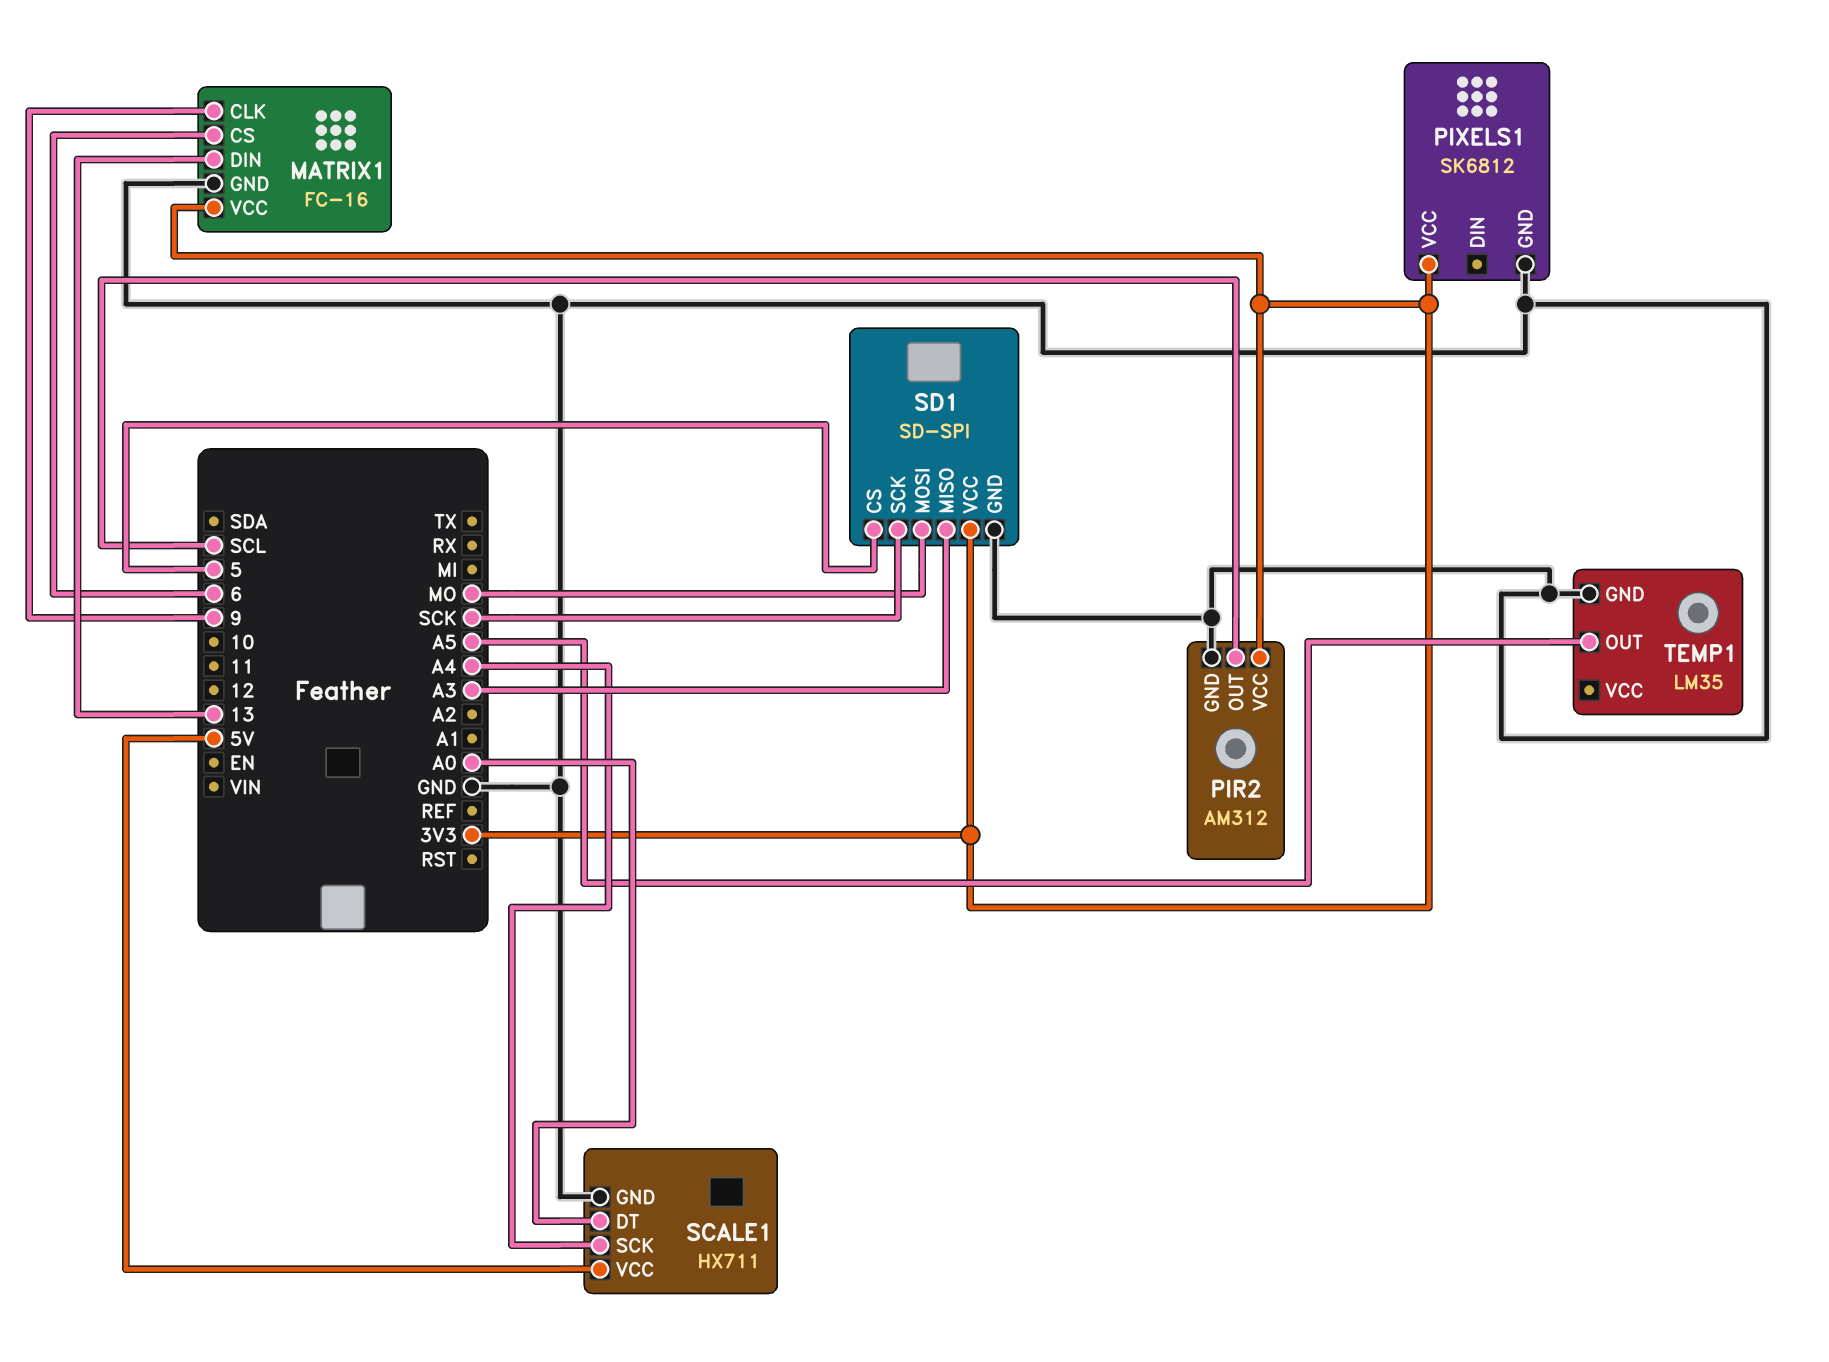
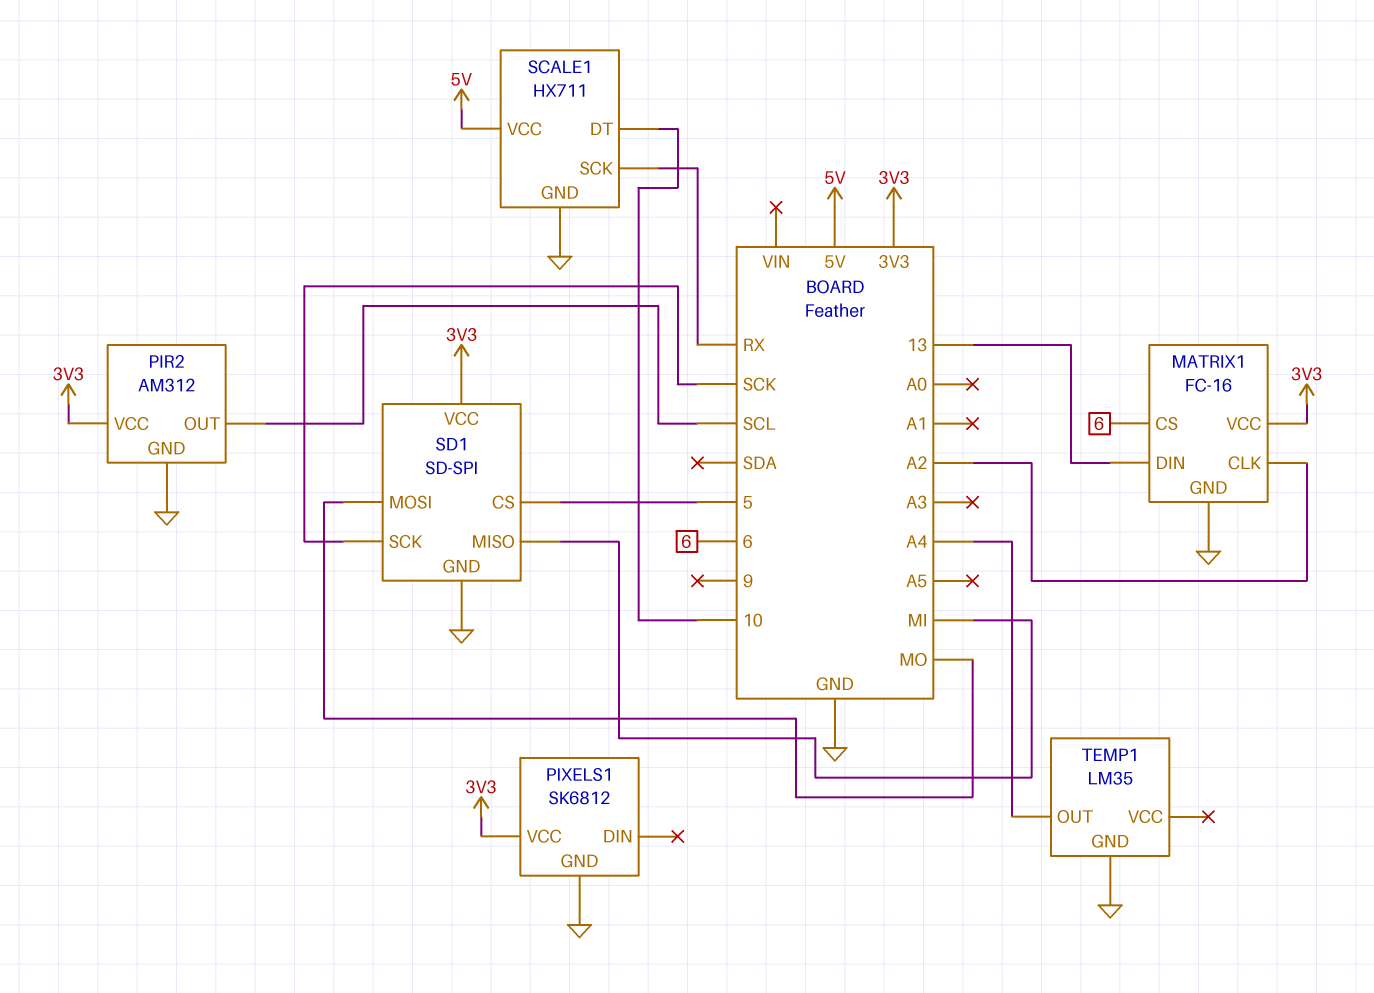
MATRIX1 pin CLK: 9 -> A2
SCALE1 pin DT: A0 -> 10
SCALE1 pin SCK: A4 -> RX
SD1 pin MISO: A3 -> MI
TEMP1 pin OUT: A5 -> A4

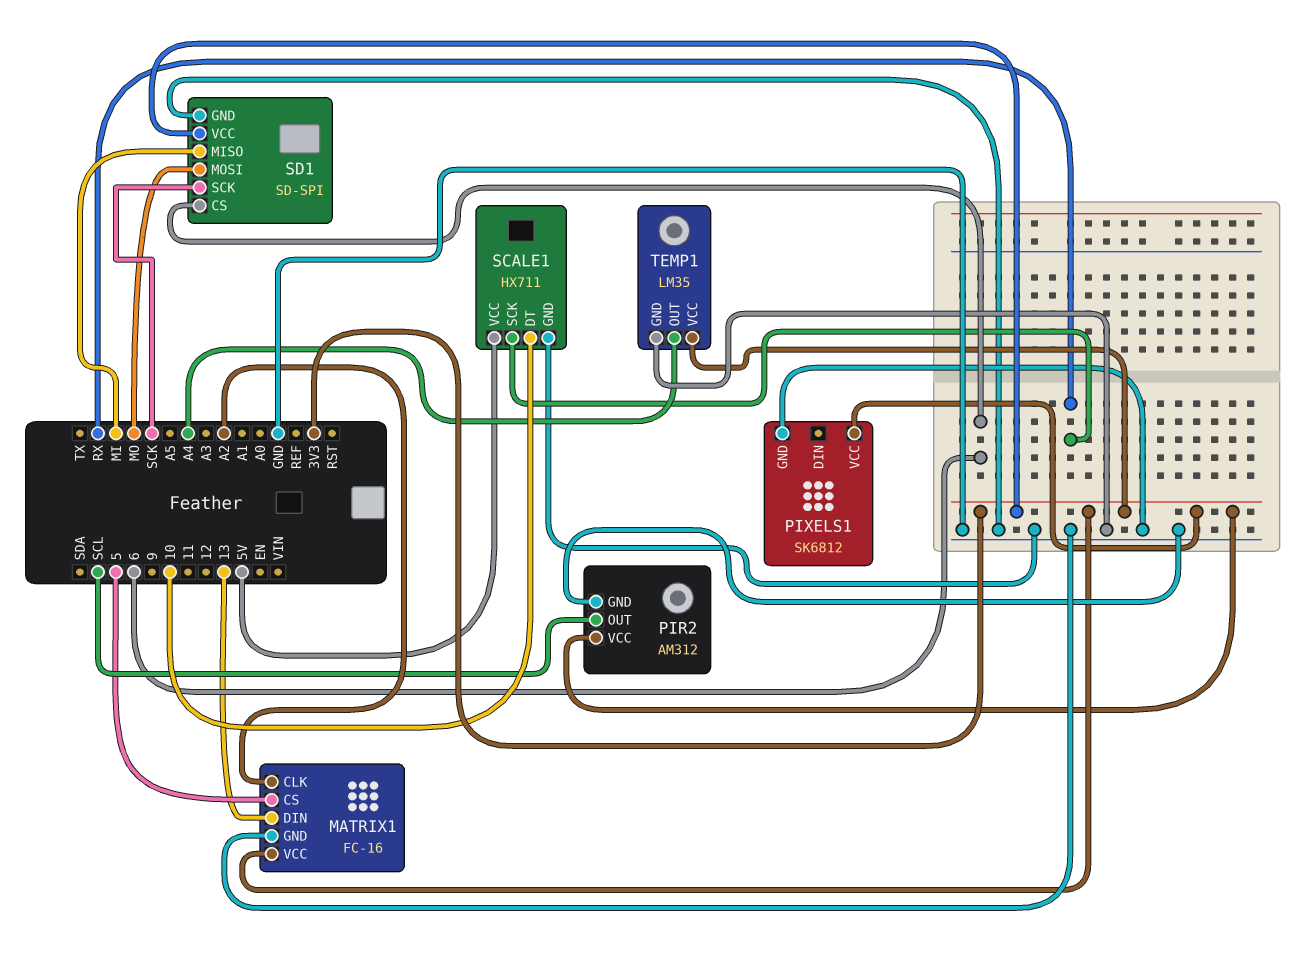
MATRIX1 pin CS: 6 -> 5
SD1 pin CS: 5 -> 6
TEMP1 pin VCC: none -> 3V3

